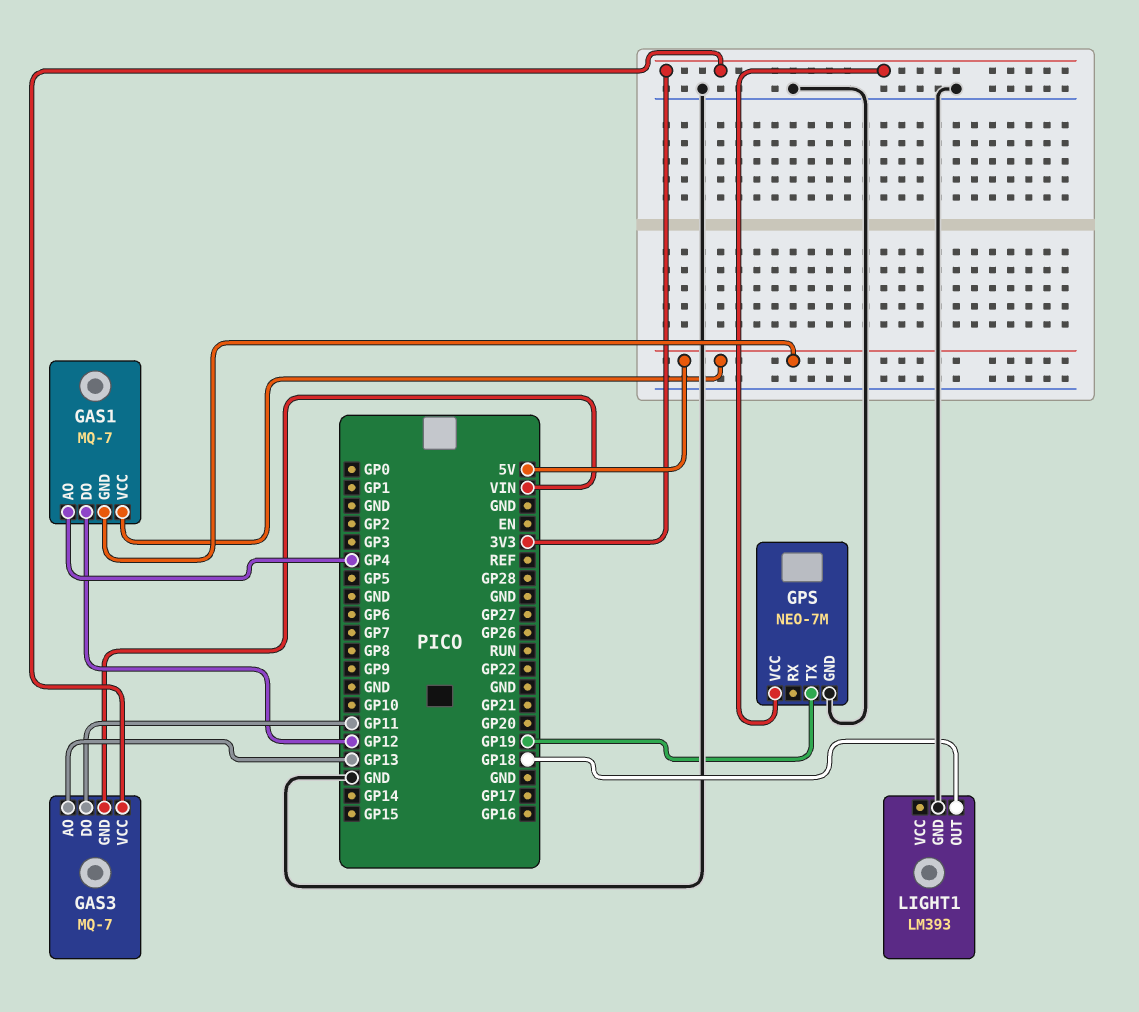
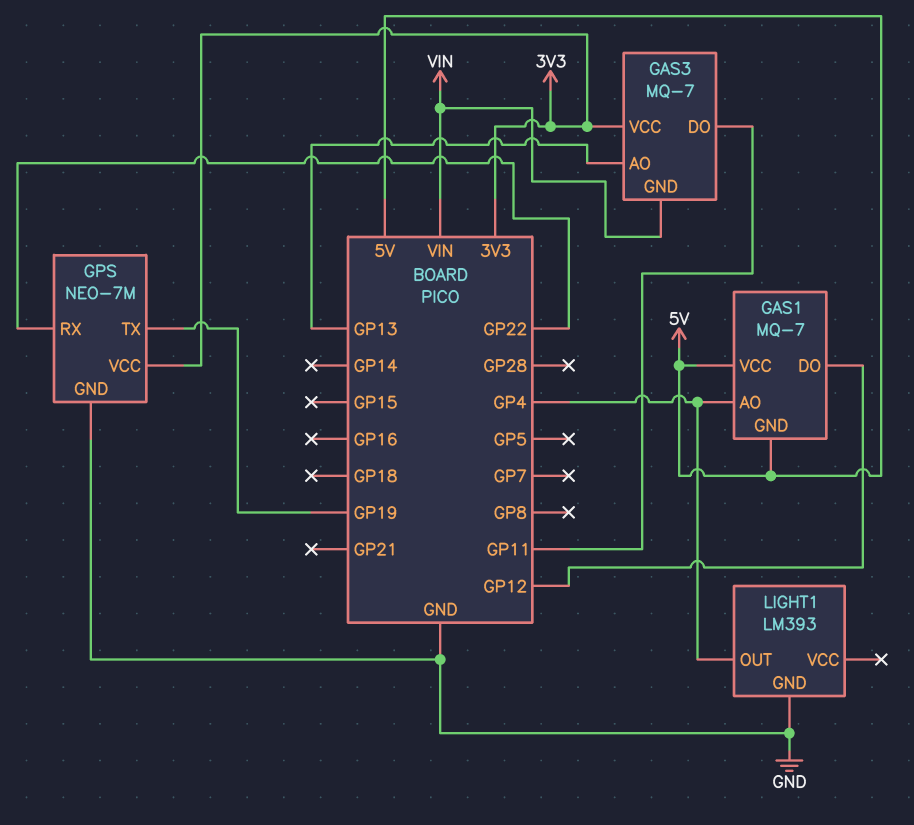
GPS pin RX: none -> GP22
LIGHT1 pin OUT: GP18 -> GP4

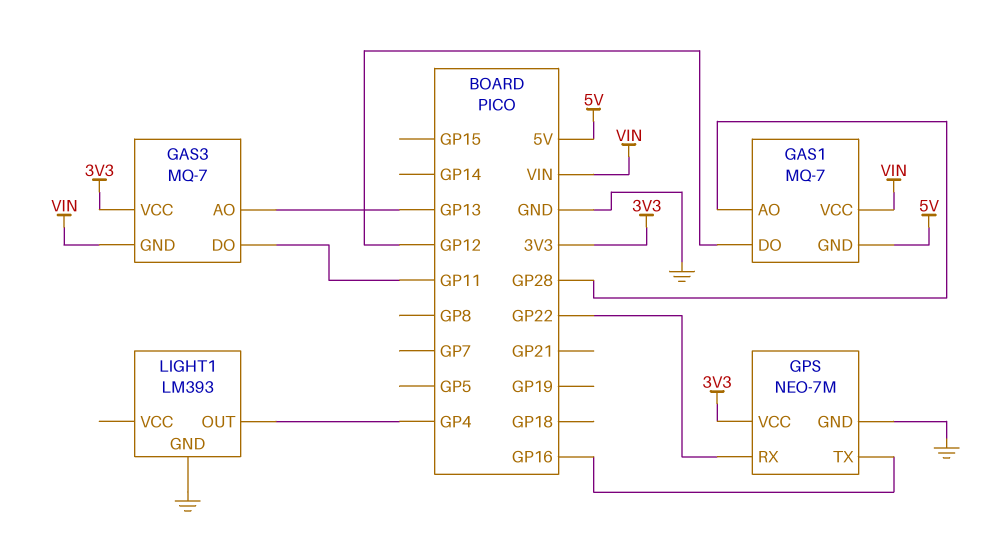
GAS1 pin AO: GP4 -> GP28
GAS1 pin VCC: 5V -> VIN
GPS pin TX: GP19 -> GP16

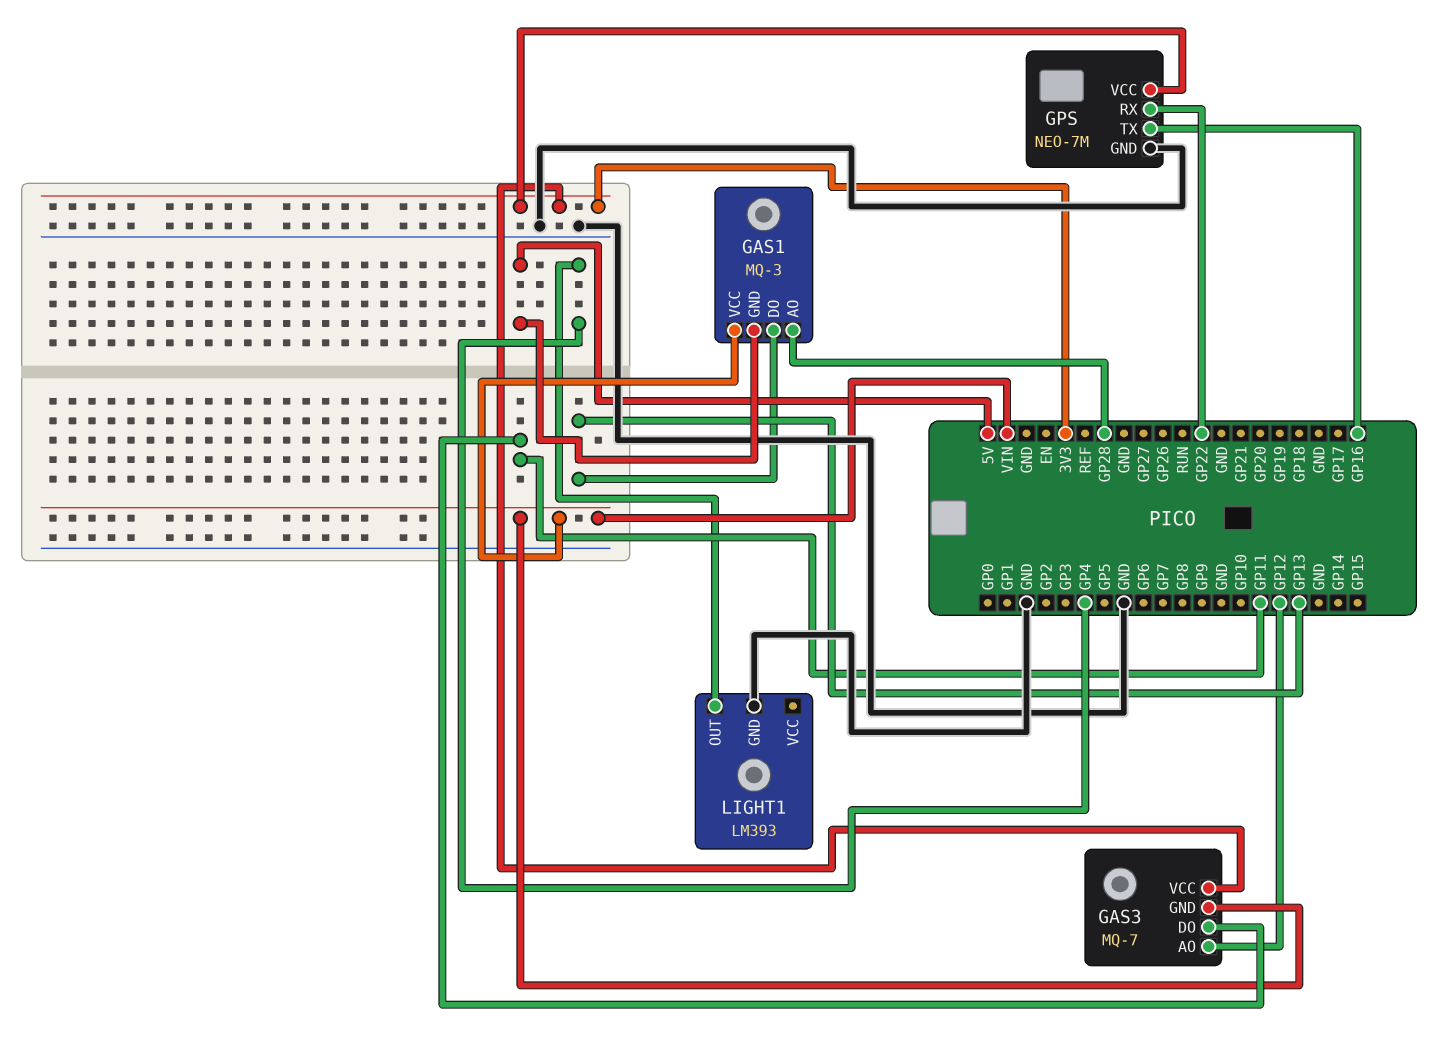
GAS1: MQ-7 -> MQ-3
GAS1 pin DO: GP12 -> GP13
GAS3 pin AO: GP13 -> GP12

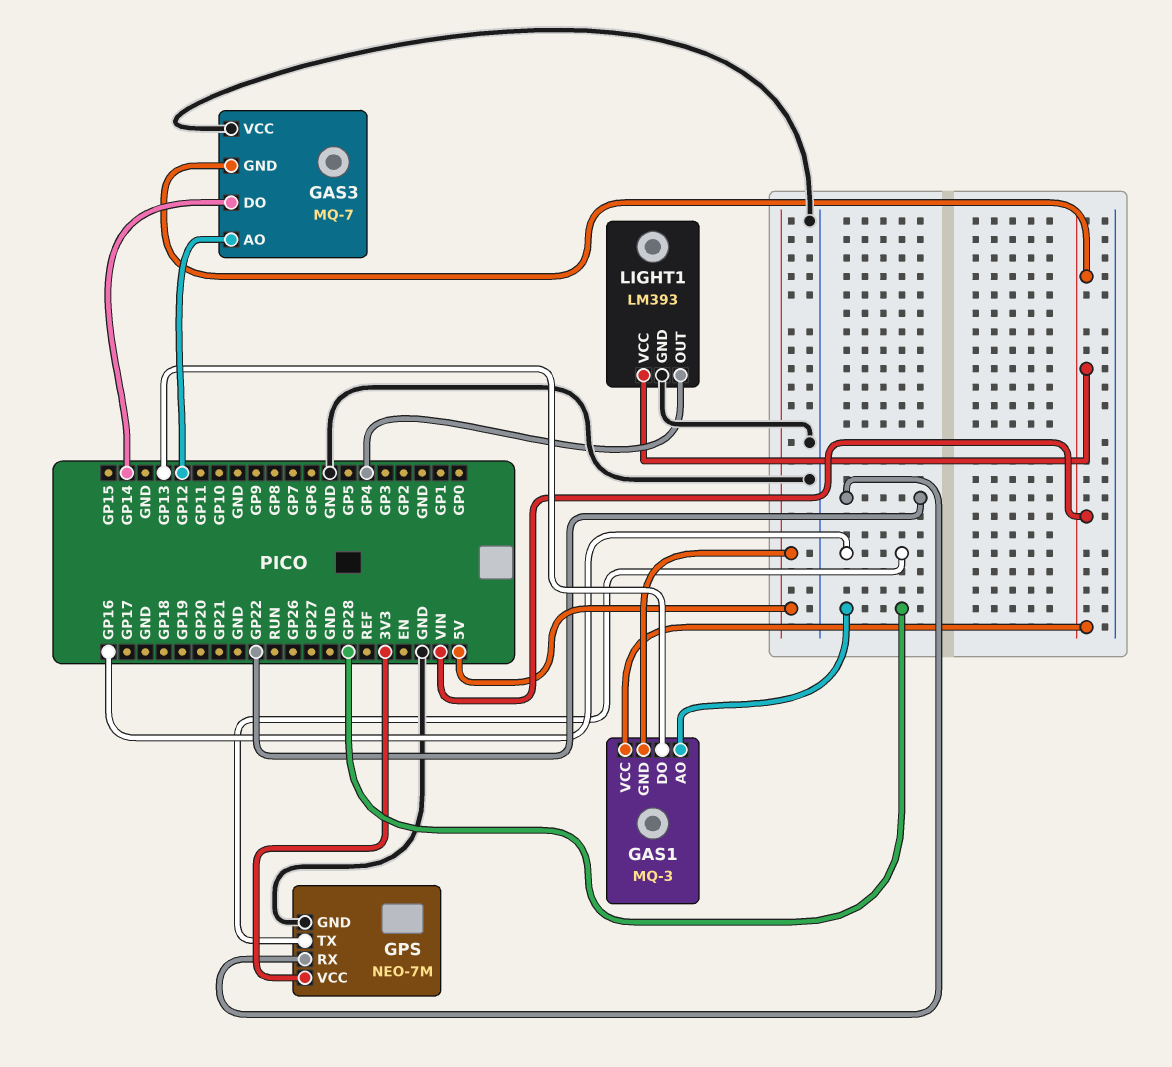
GAS3 pin DO: GP11 -> GP14
GAS3 pin VCC: 3V3 -> GND
LIGHT1 pin VCC: none -> VIN

